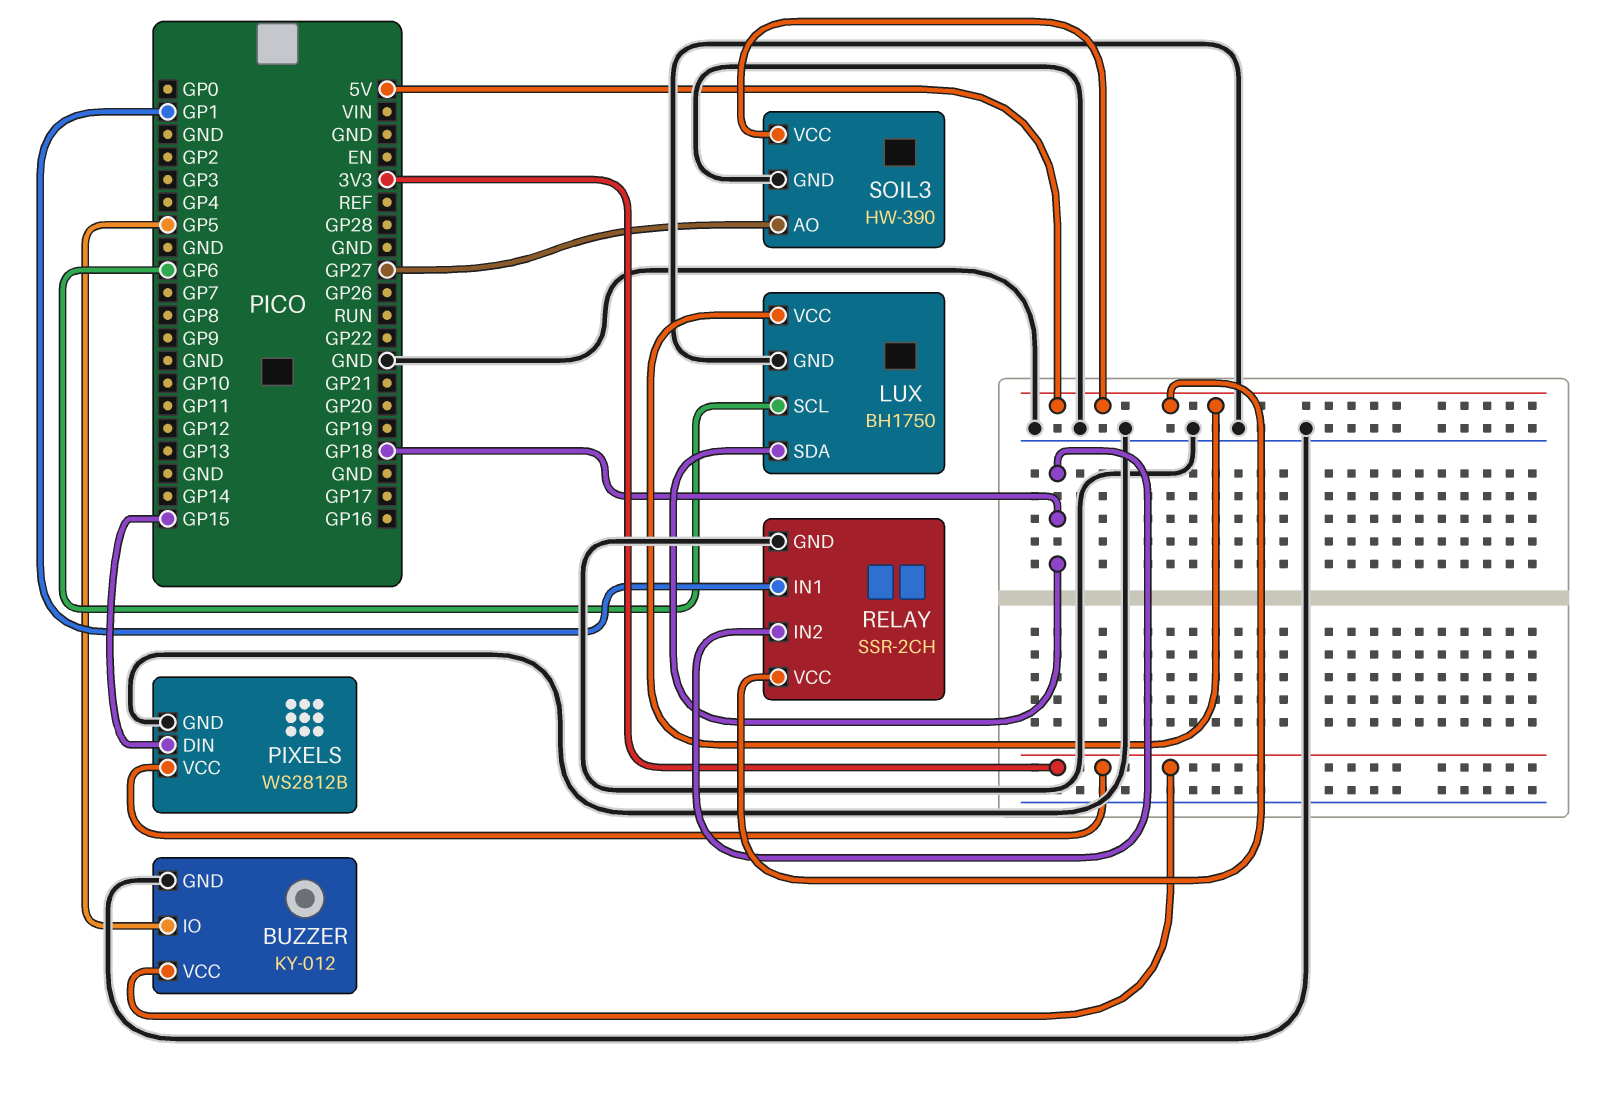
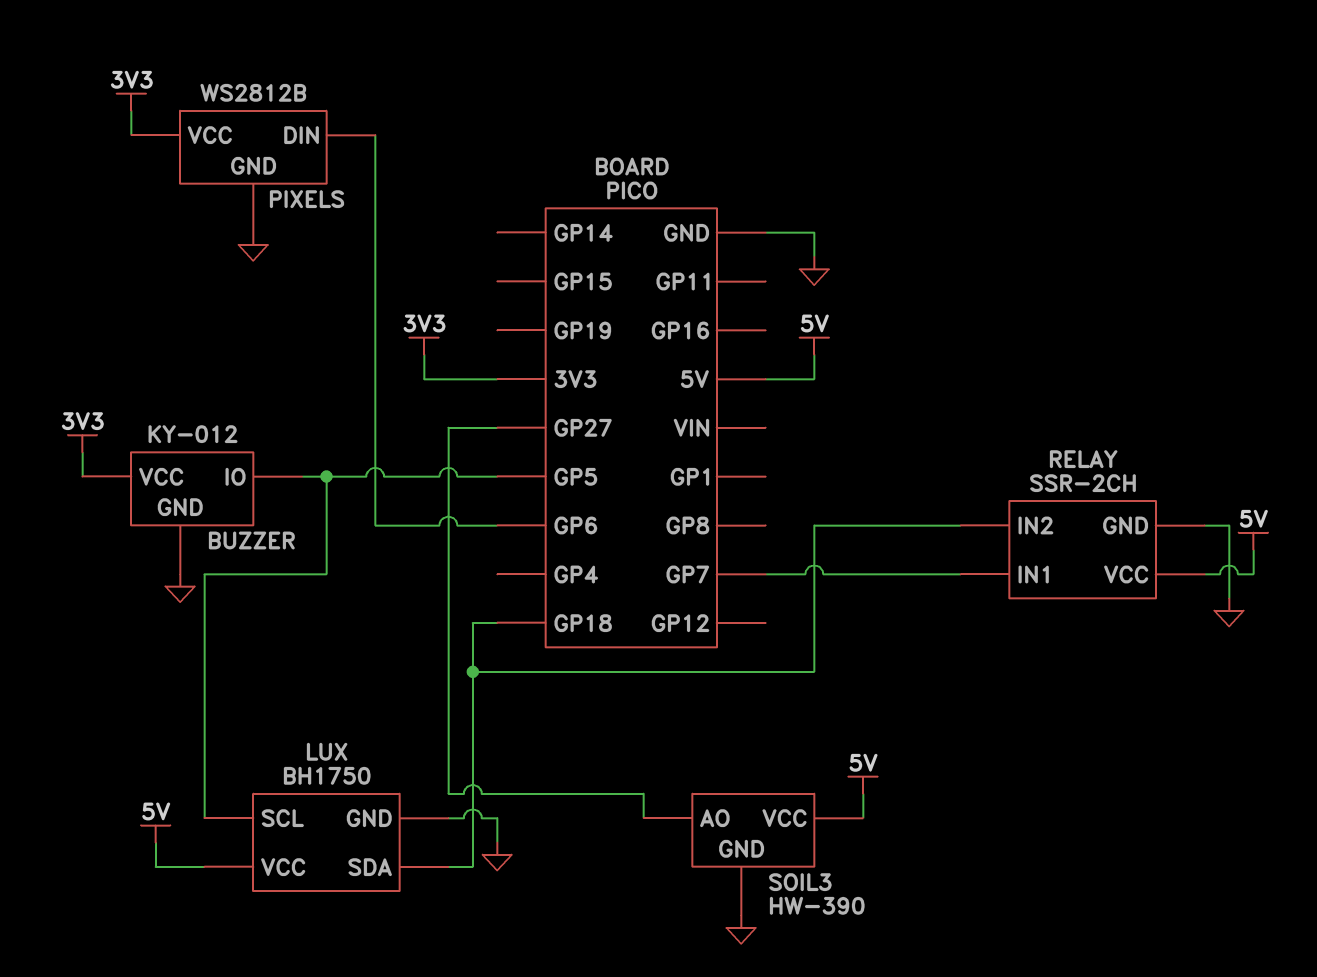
LUX pin SCL: GP6 -> GP5
PIXELS pin DIN: GP15 -> GP6
RELAY pin IN1: GP1 -> GP7

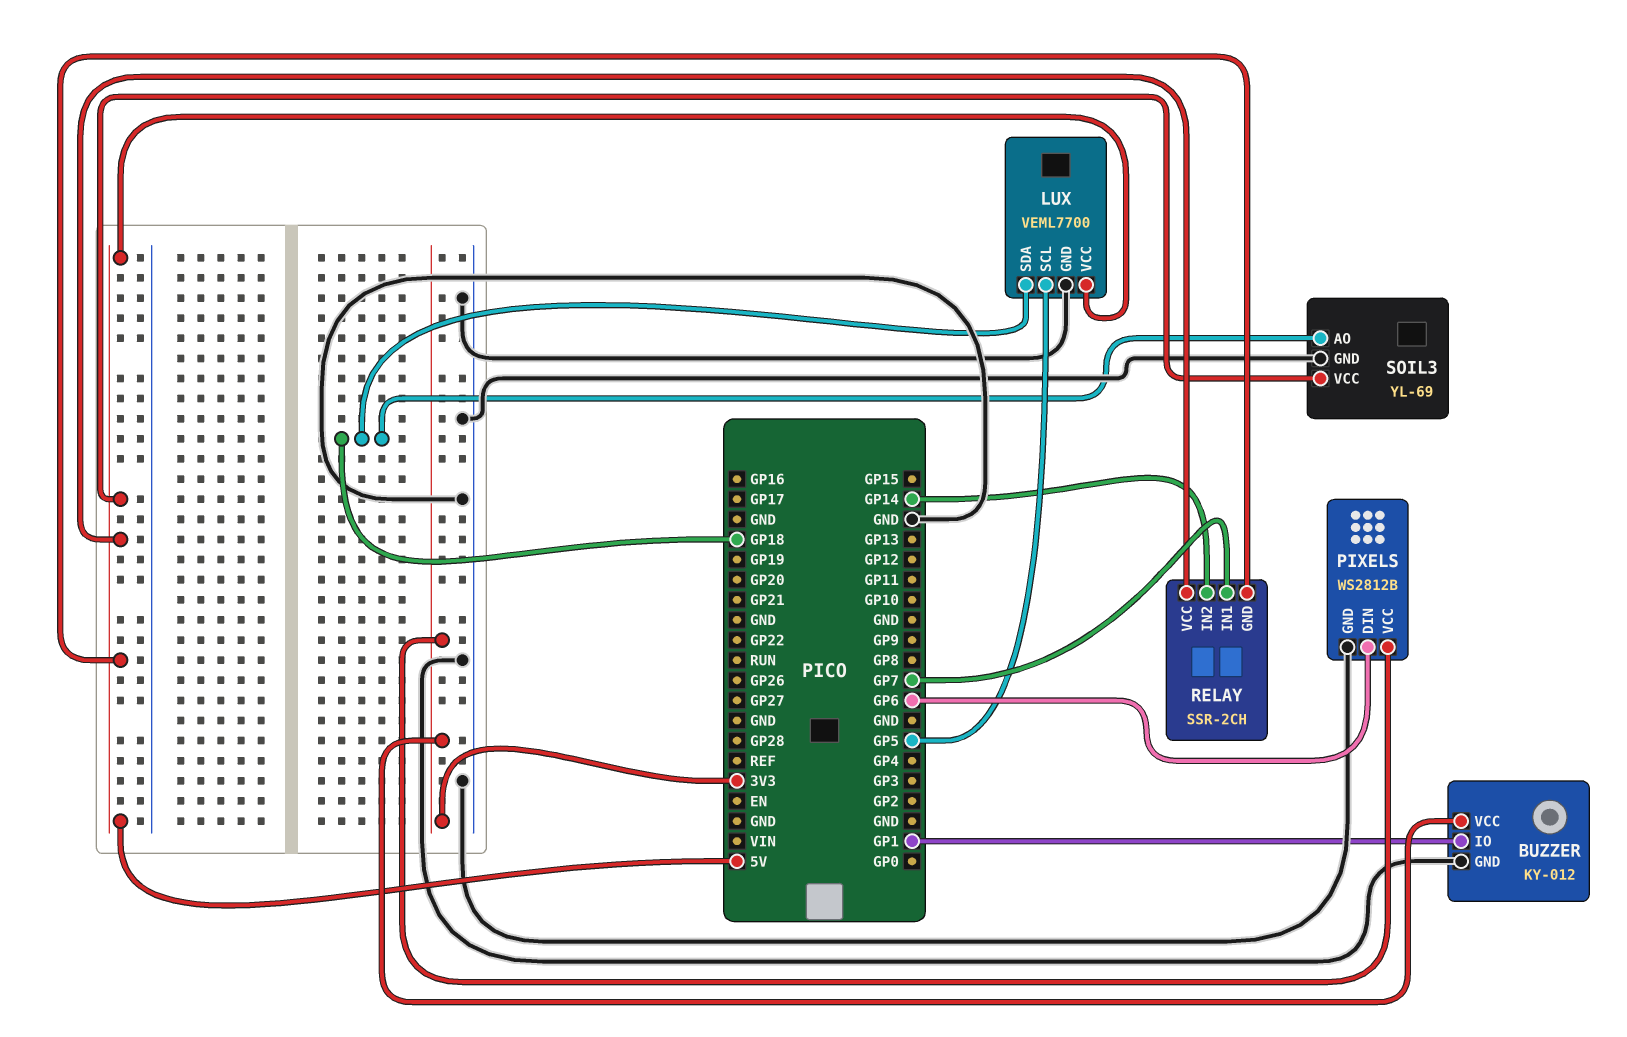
BUZZER pin IO: GP5 -> GP1
LUX: BH1750 -> VEML7700
RELAY pin GND: GND -> 5V
RELAY pin IN2: GP18 -> GP14
SOIL3: HW-390 -> YL-69
SOIL3 pin AO: GP27 -> GP18

